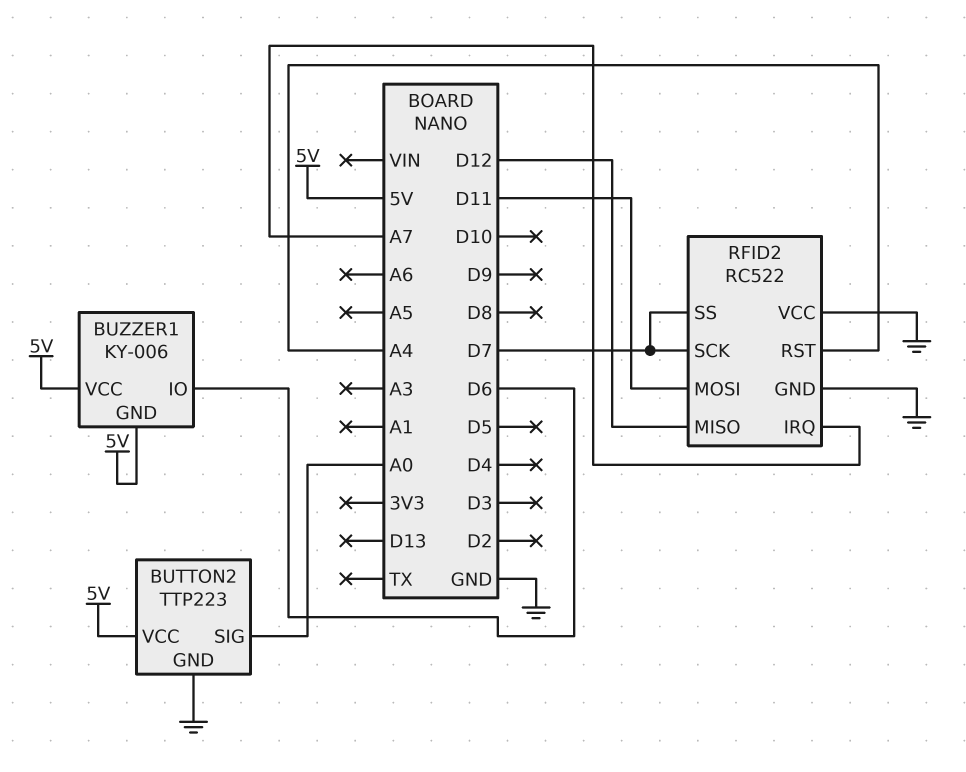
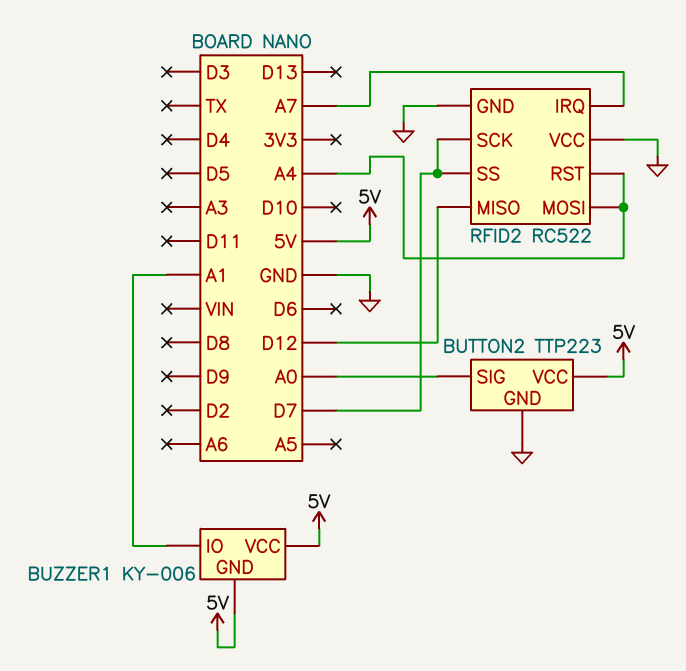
BUZZER1 pin IO: D6 -> A1
RFID2 pin MOSI: D11 -> A4

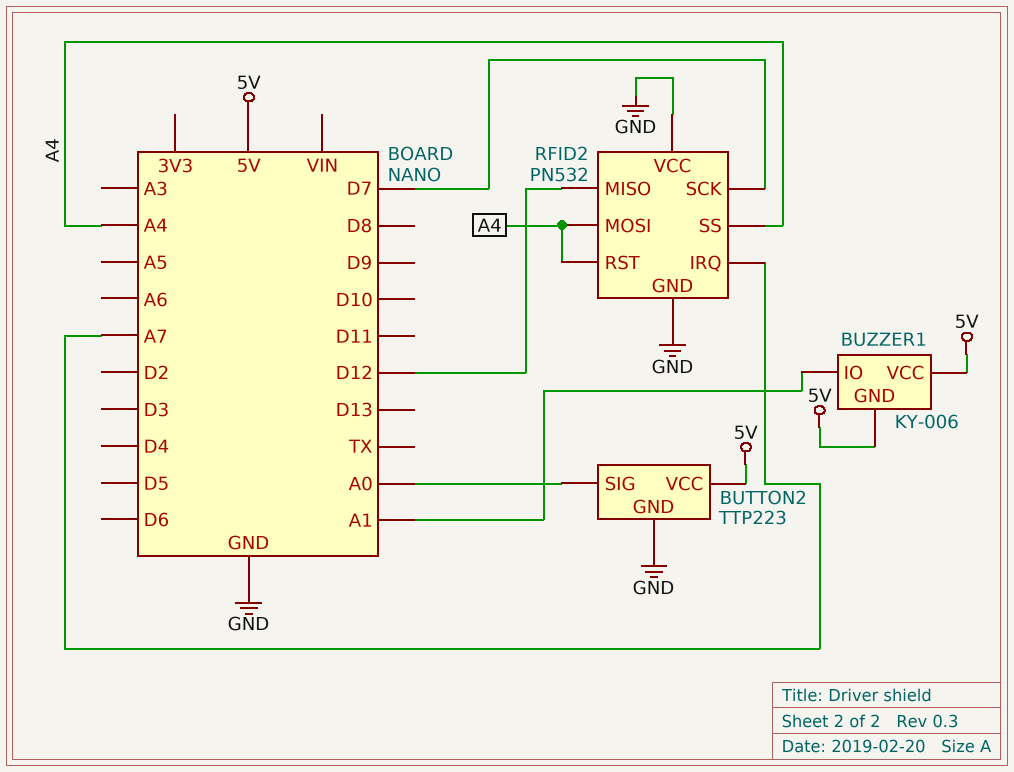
RFID2: RC522 -> PN532
RFID2 pin SS: D7 -> A4

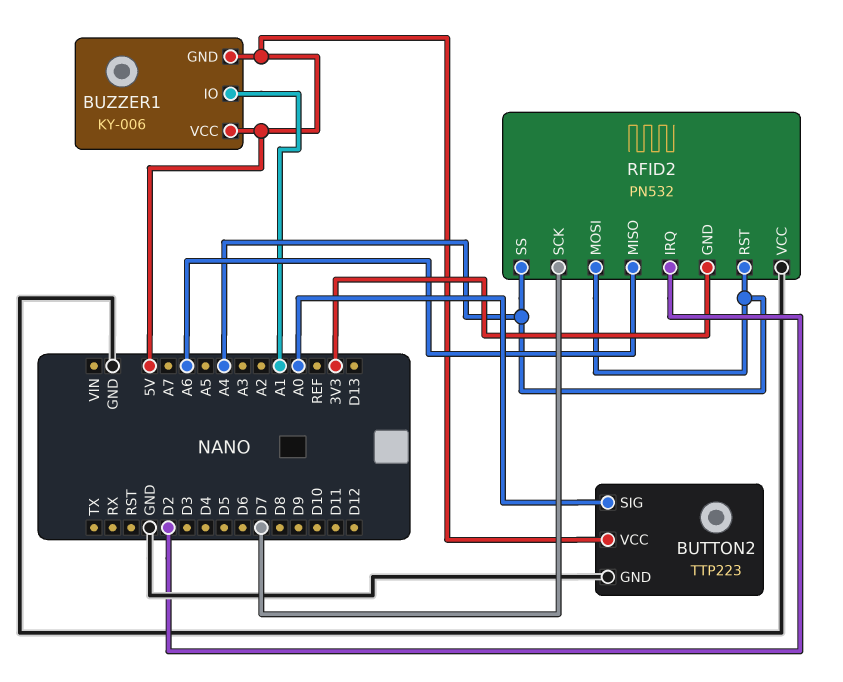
RFID2 pin GND: GND -> 3V3
RFID2 pin IRQ: A7 -> D2
RFID2 pin MISO: D12 -> A6

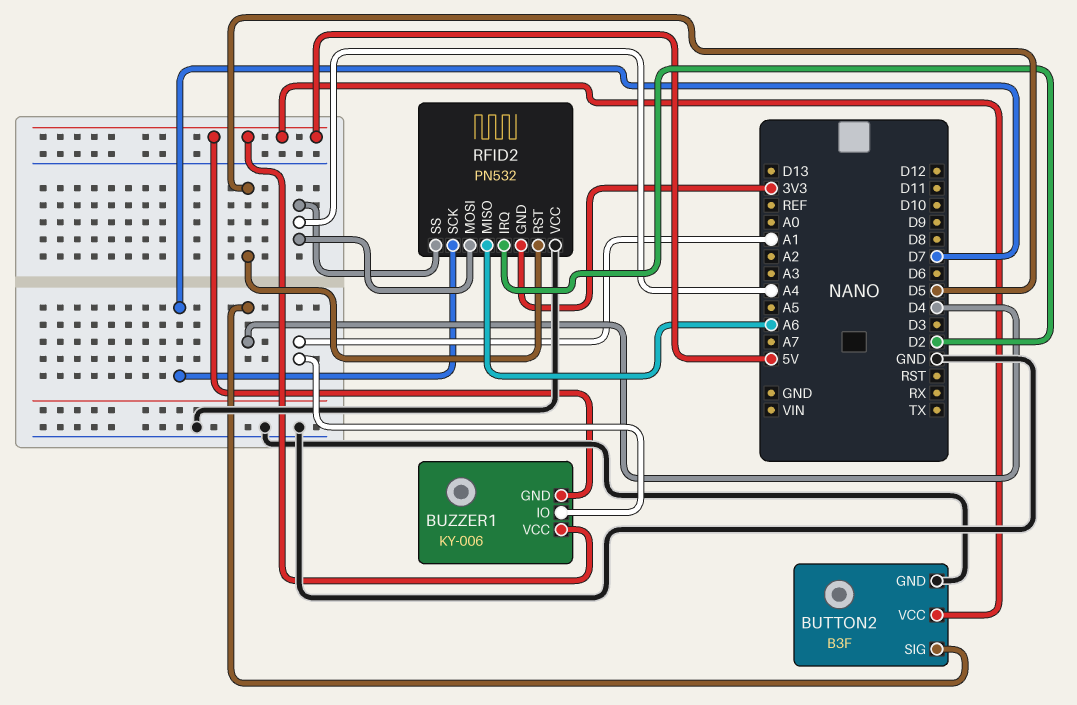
BUTTON2: TTP223 -> B3F
BUTTON2 pin SIG: A0 -> D4
RFID2 pin RST: A4 -> D5

